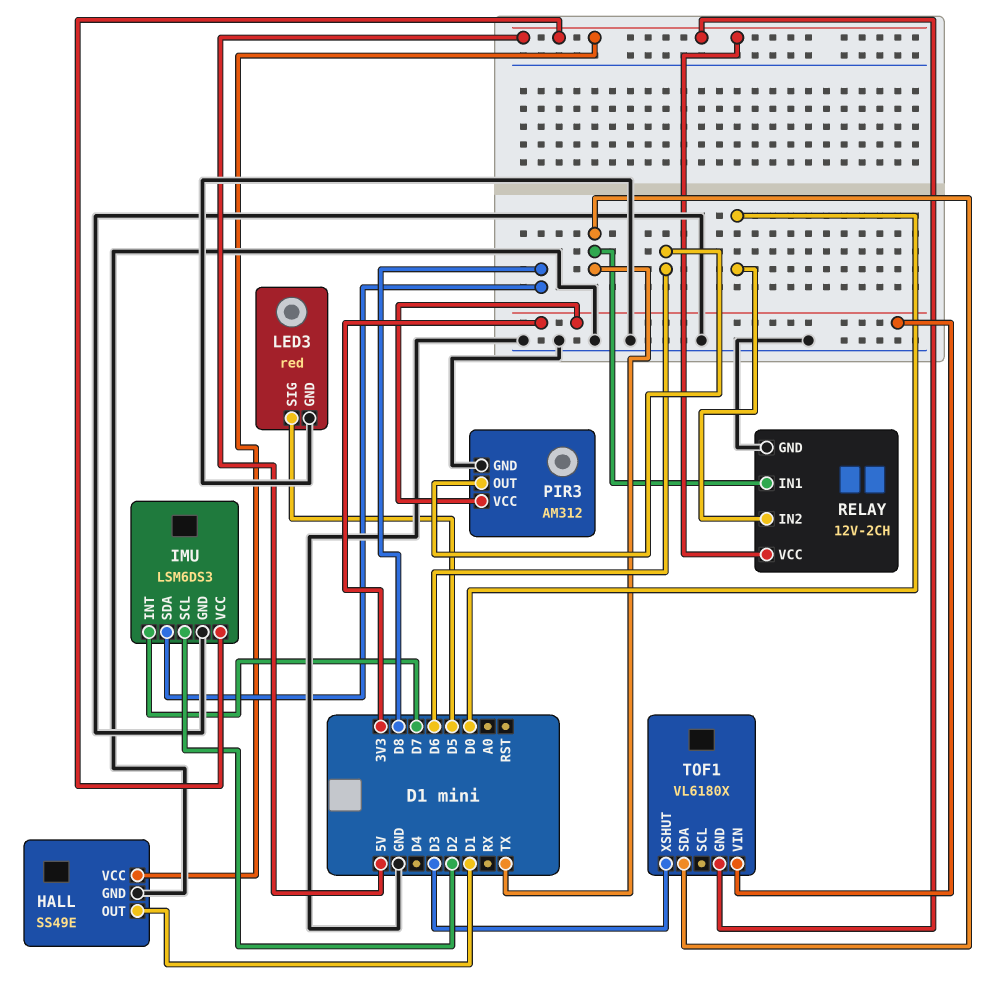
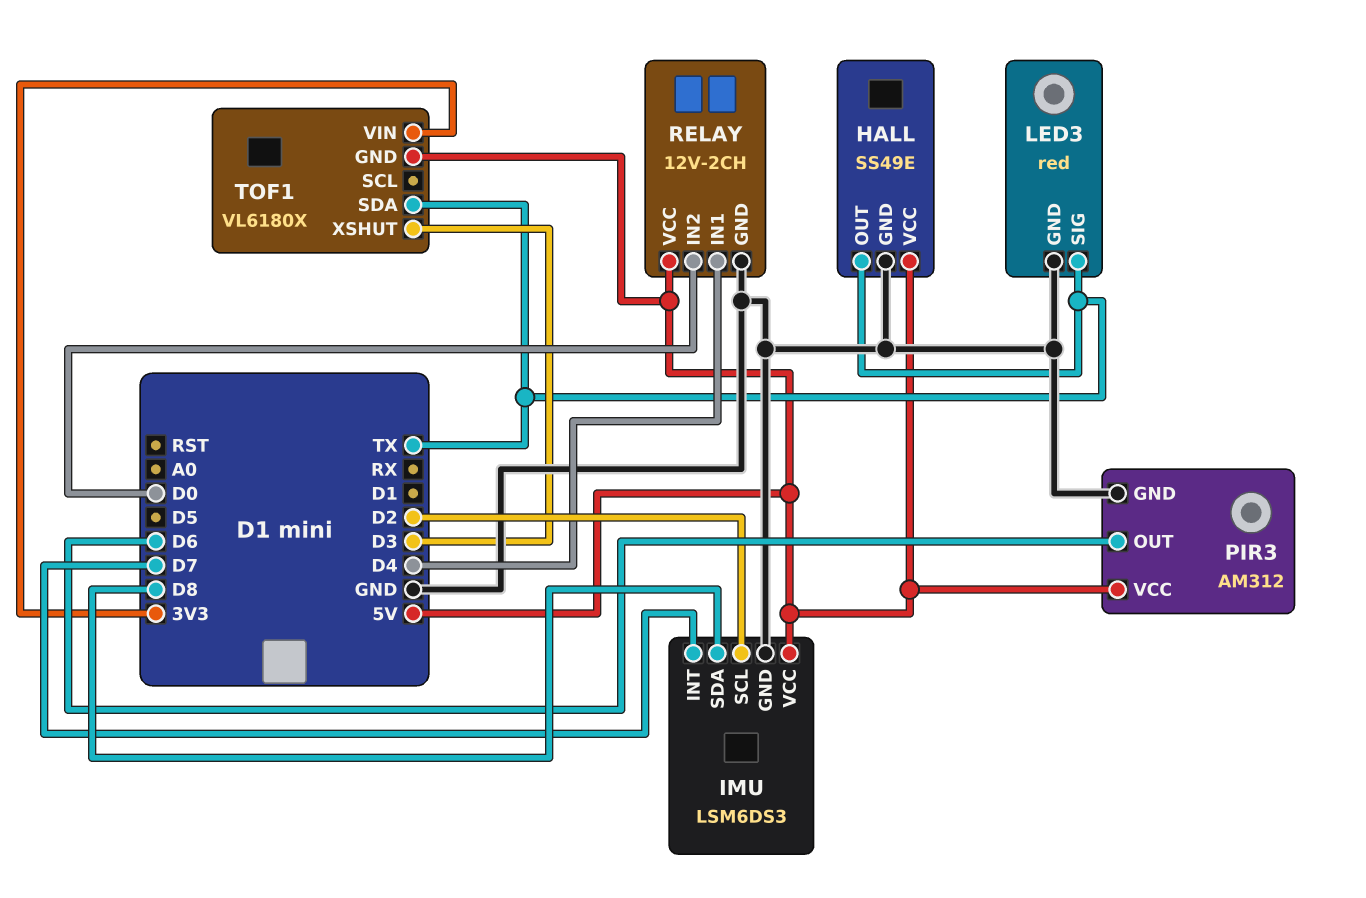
HALL pin OUT: D1 -> TX
LED3 pin SIG: D5 -> TX
PIR3 pin VCC: 3V3 -> 5V
RELAY pin IN1: TX -> D4

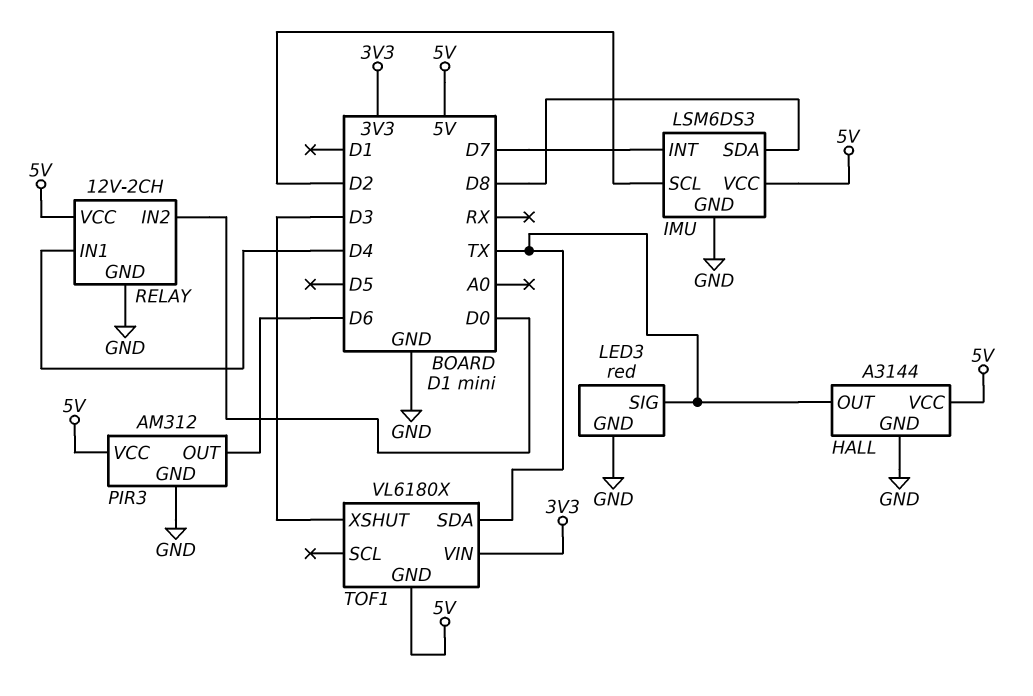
HALL: SS49E -> A3144

